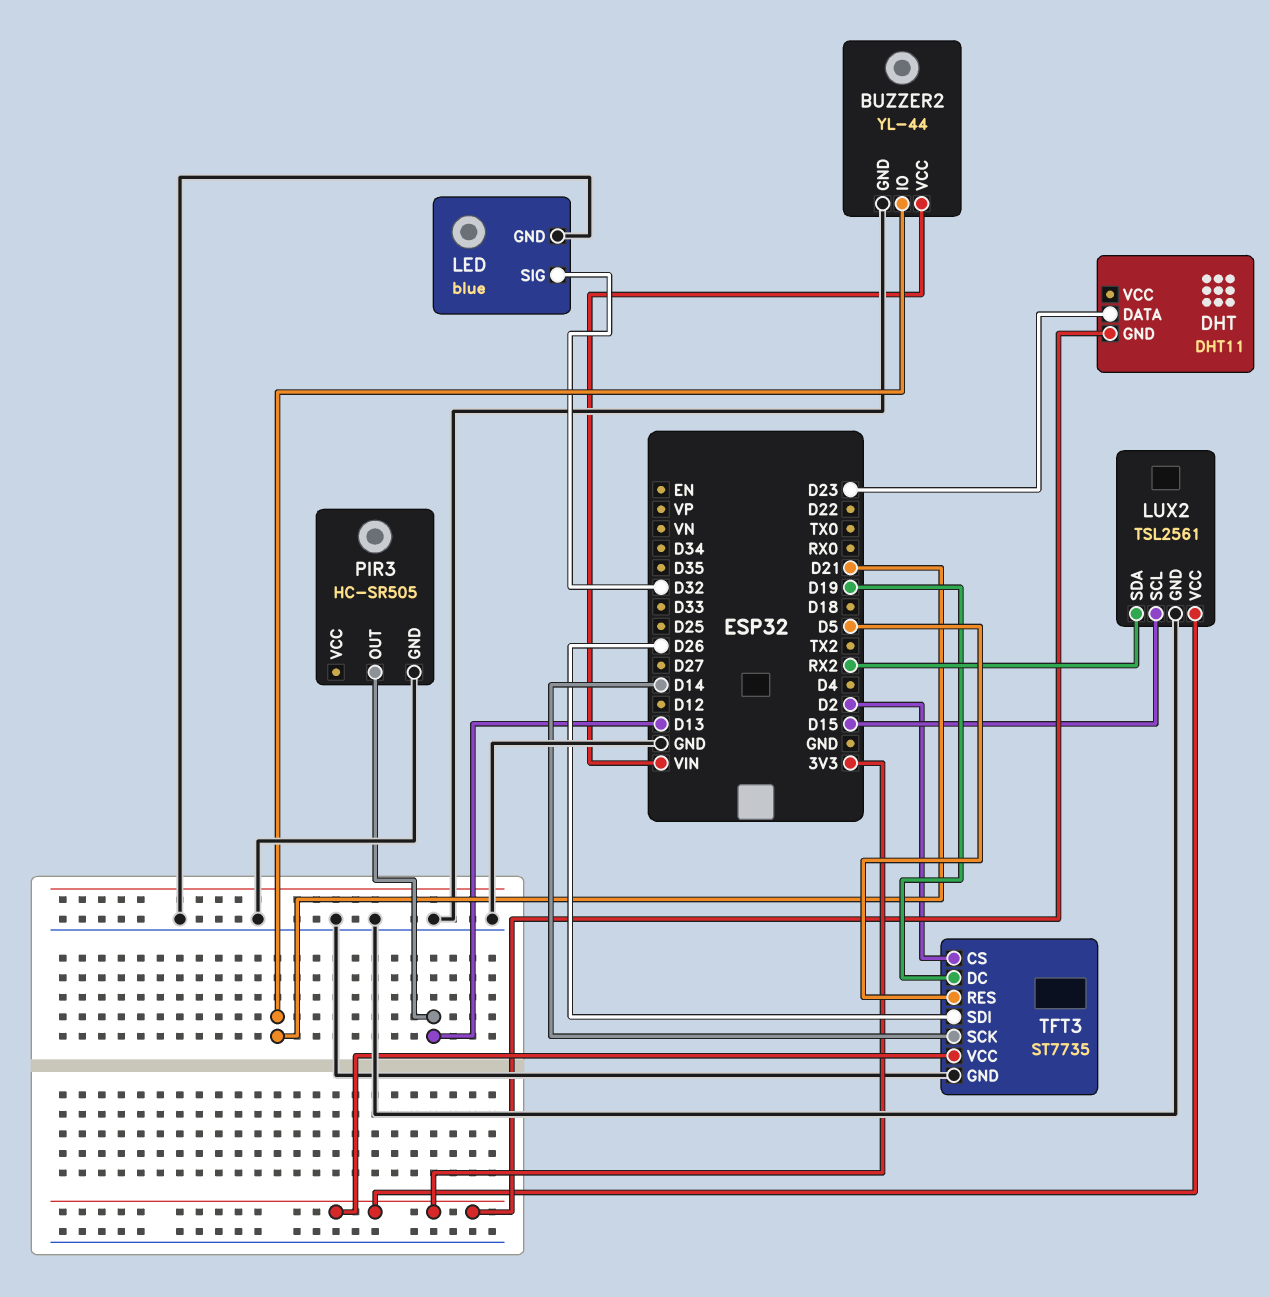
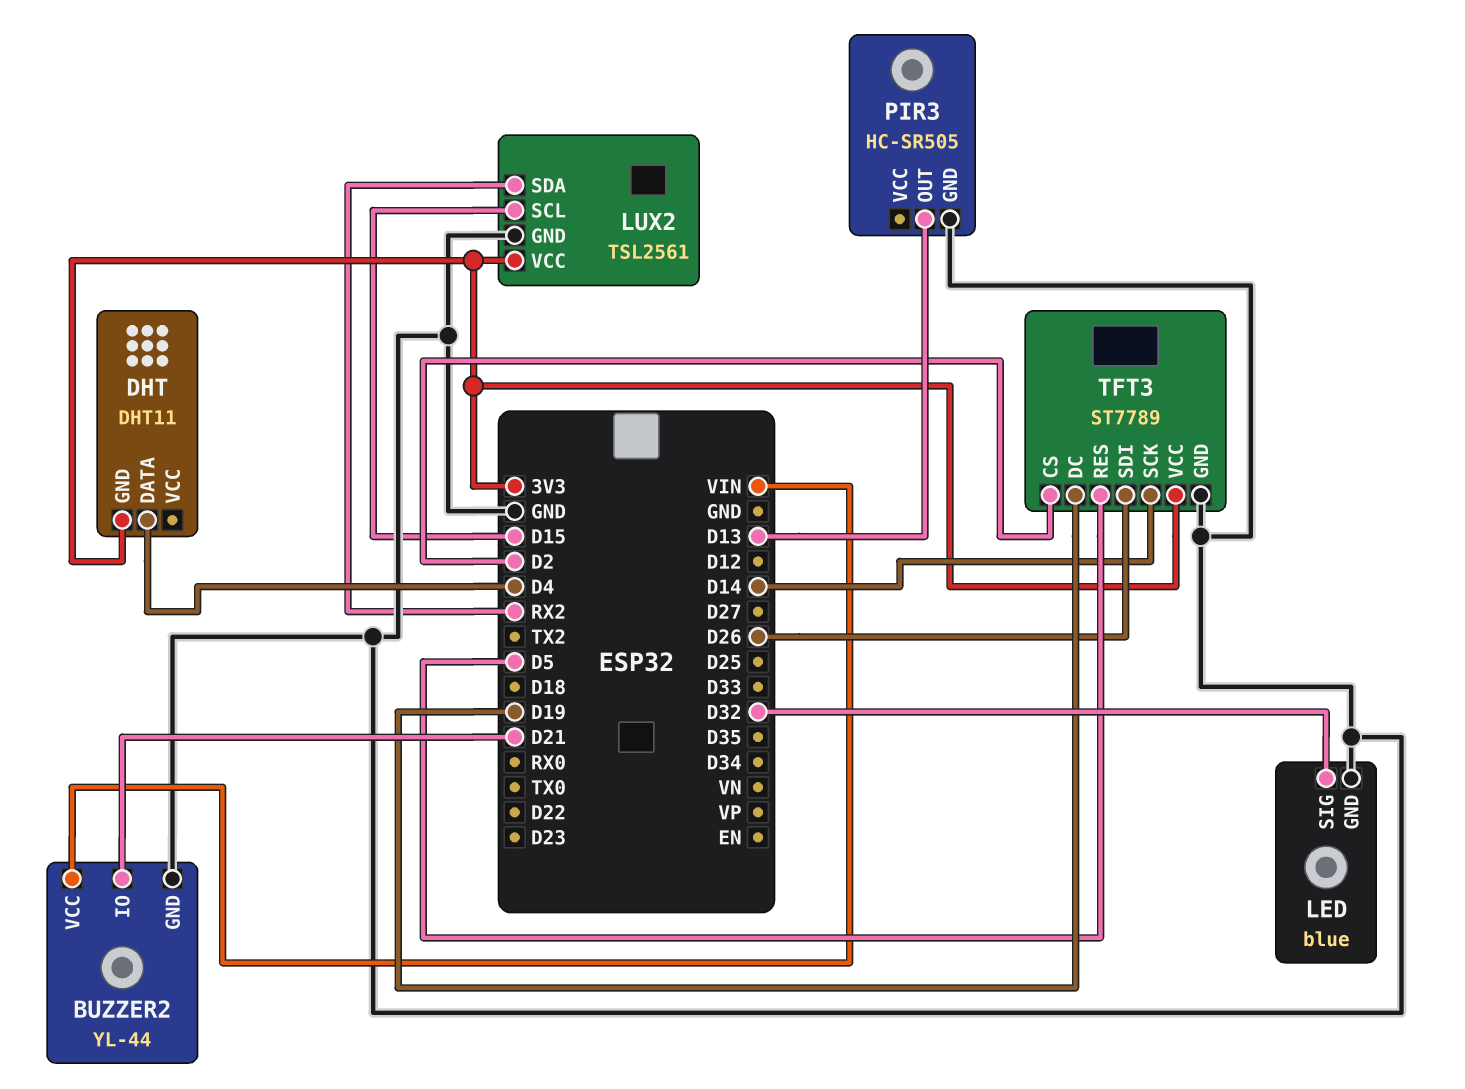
DHT pin DATA: D23 -> D4
TFT3: ST7735 -> ST7789

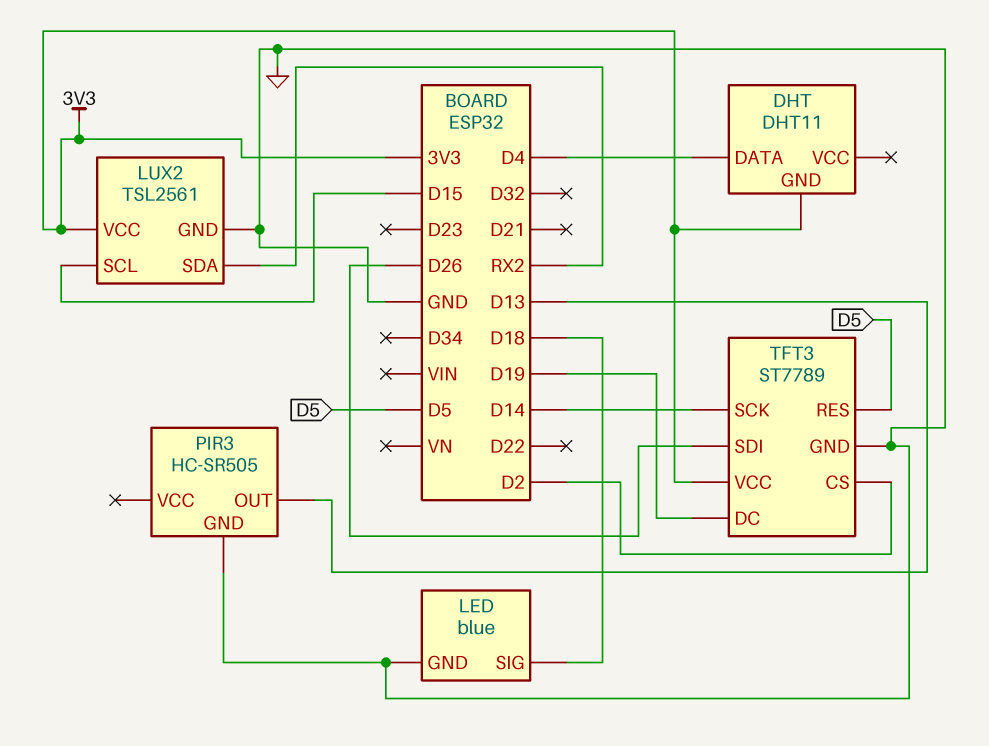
BUZZER2: YL-44 -> none
BUZZER2 pin GND: GND -> none
BUZZER2 pin IO: D21 -> none
BUZZER2 pin VCC: VIN -> none
LED pin SIG: D32 -> D18

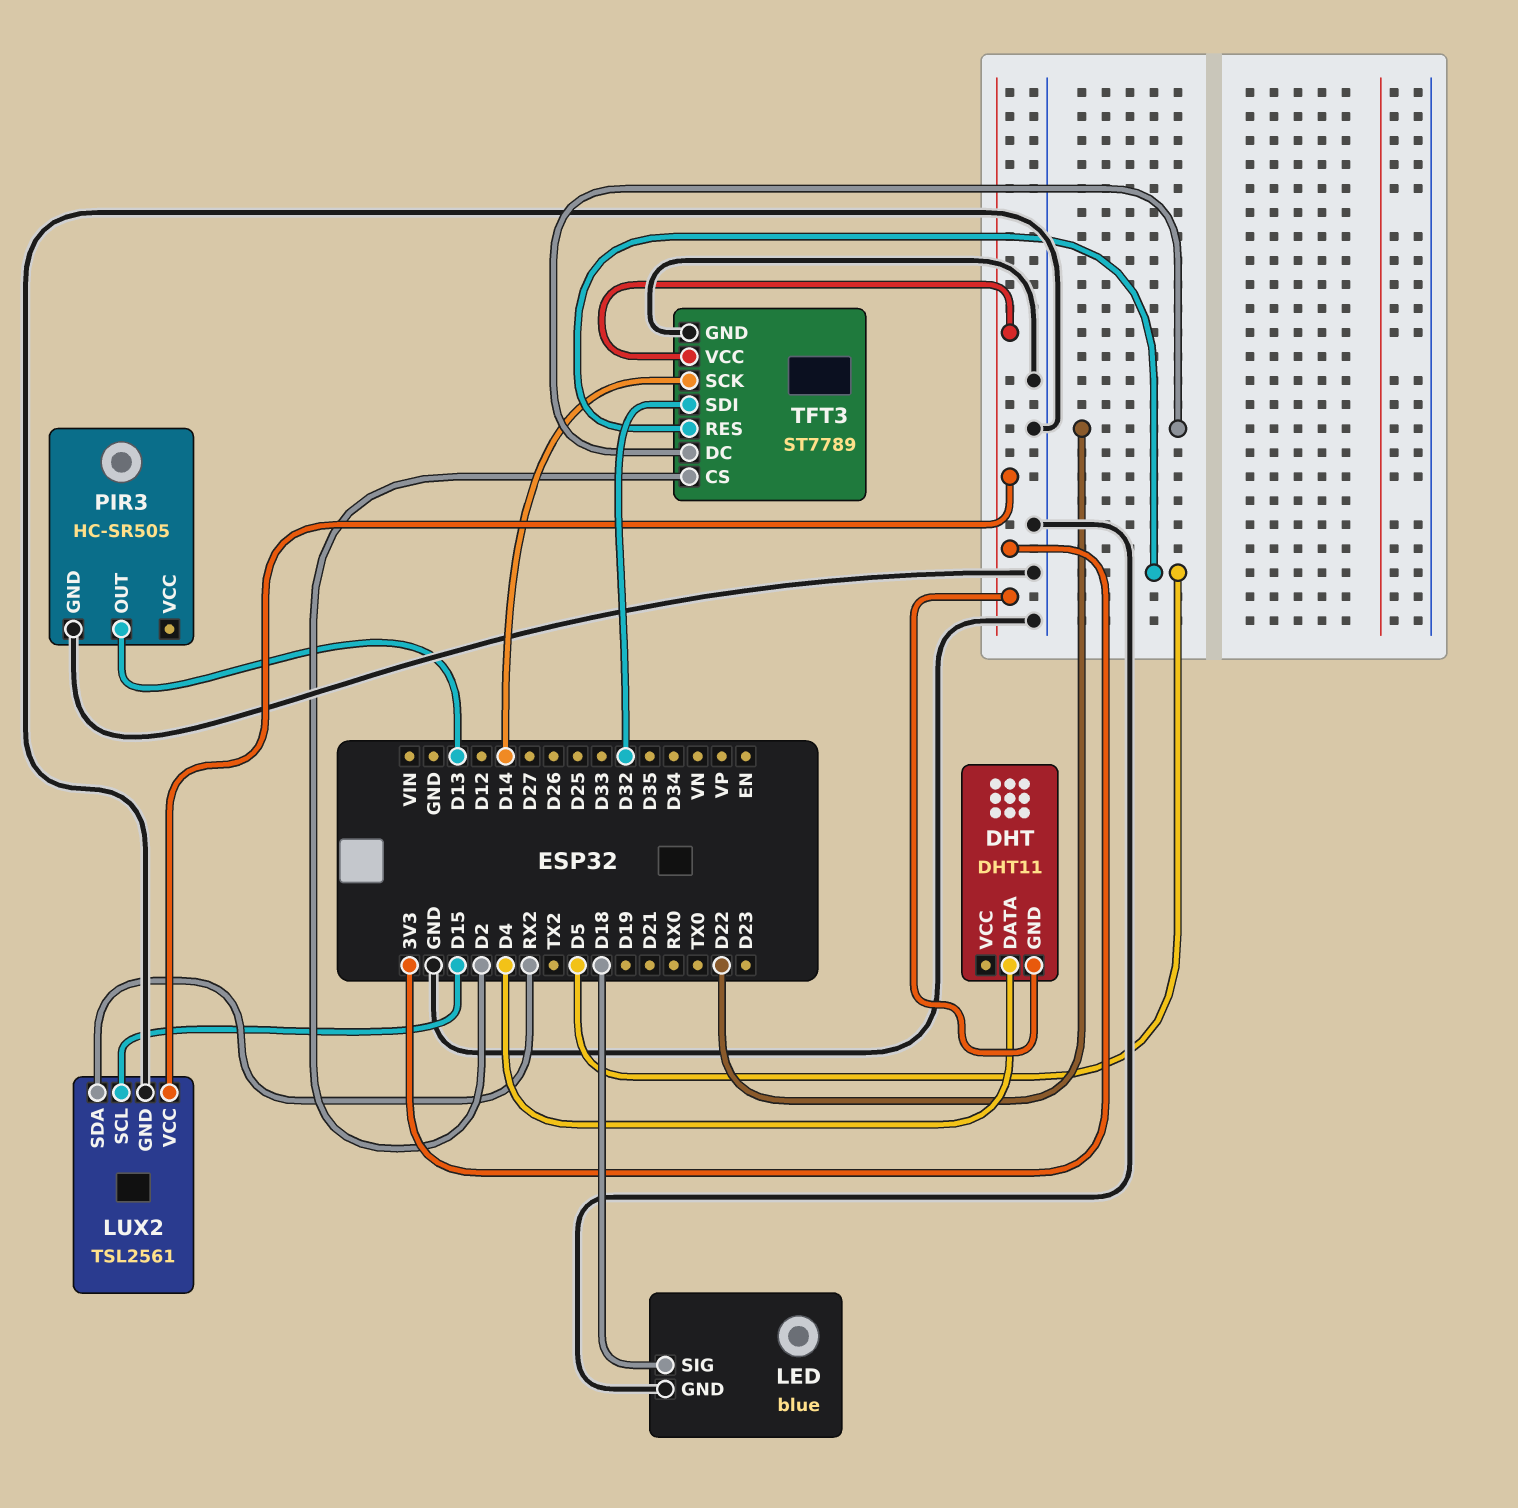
TFT3 pin DC: D19 -> D22
TFT3 pin SDI: D26 -> D32

